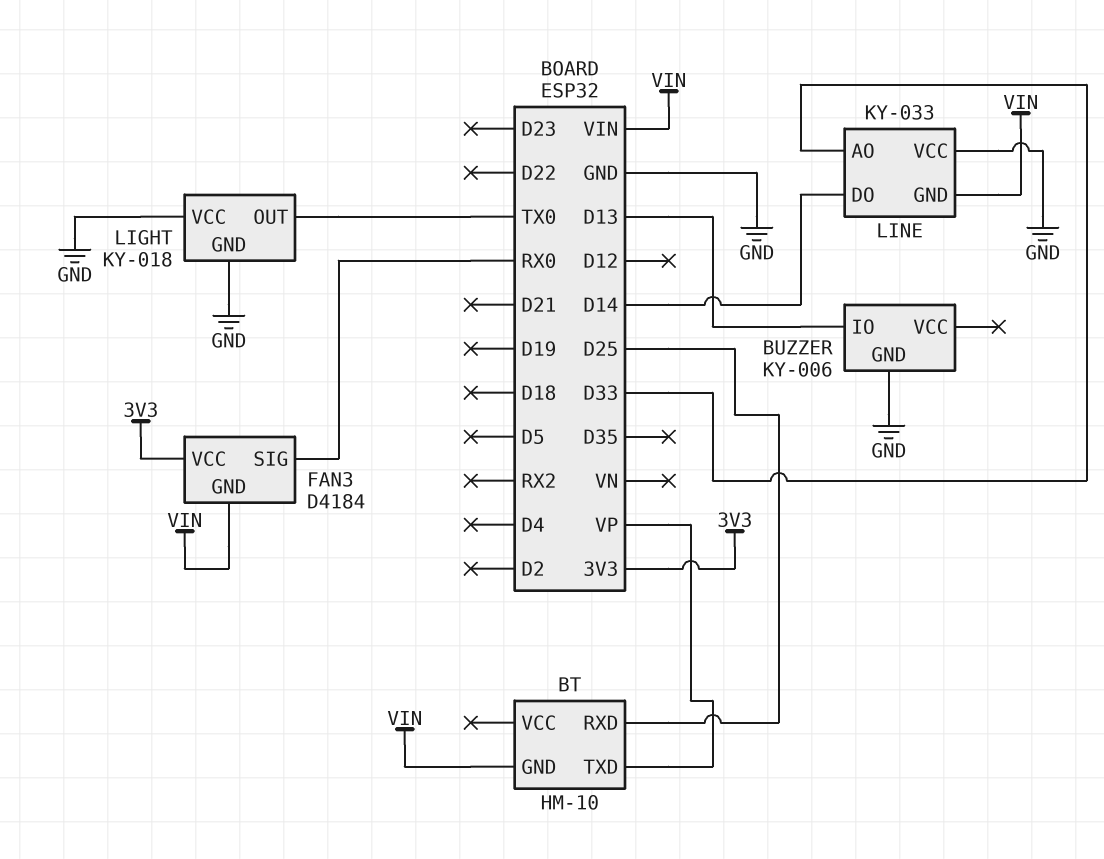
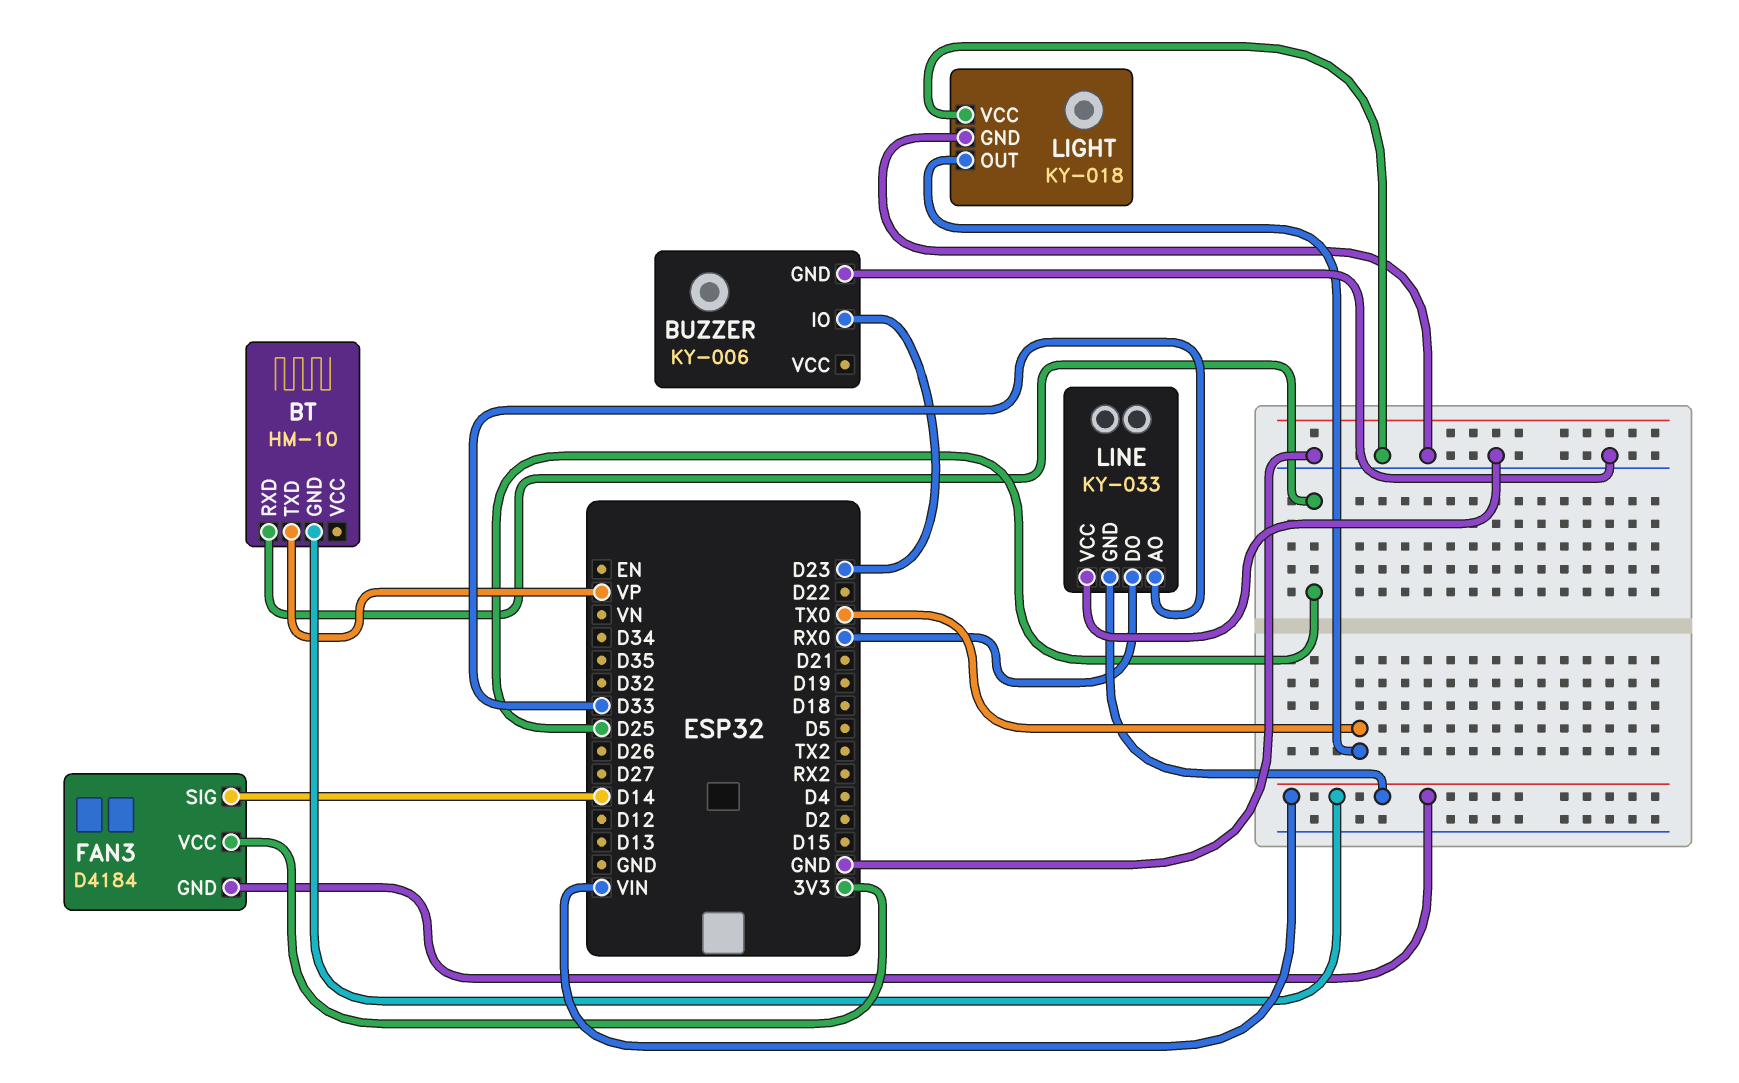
BUZZER pin IO: D13 -> D23
FAN3 pin SIG: RX0 -> D14
LINE pin DO: D14 -> RX0

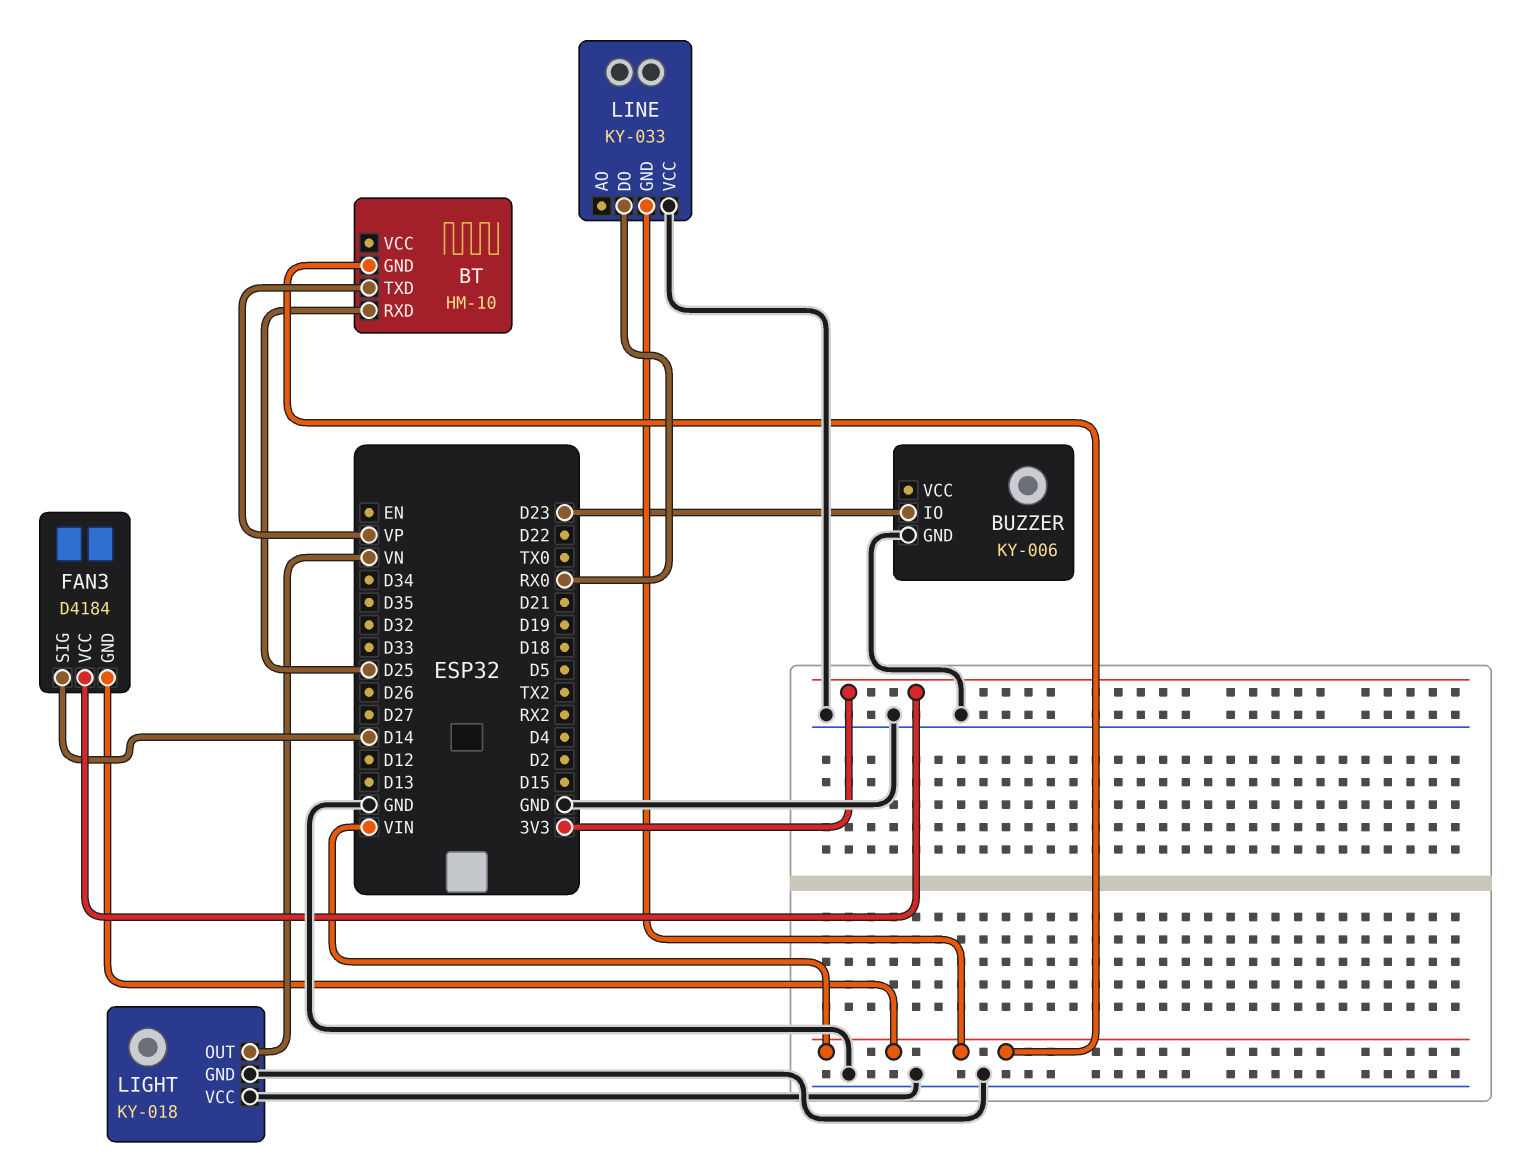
LIGHT pin OUT: TX0 -> VN
LINE pin AO: D33 -> none

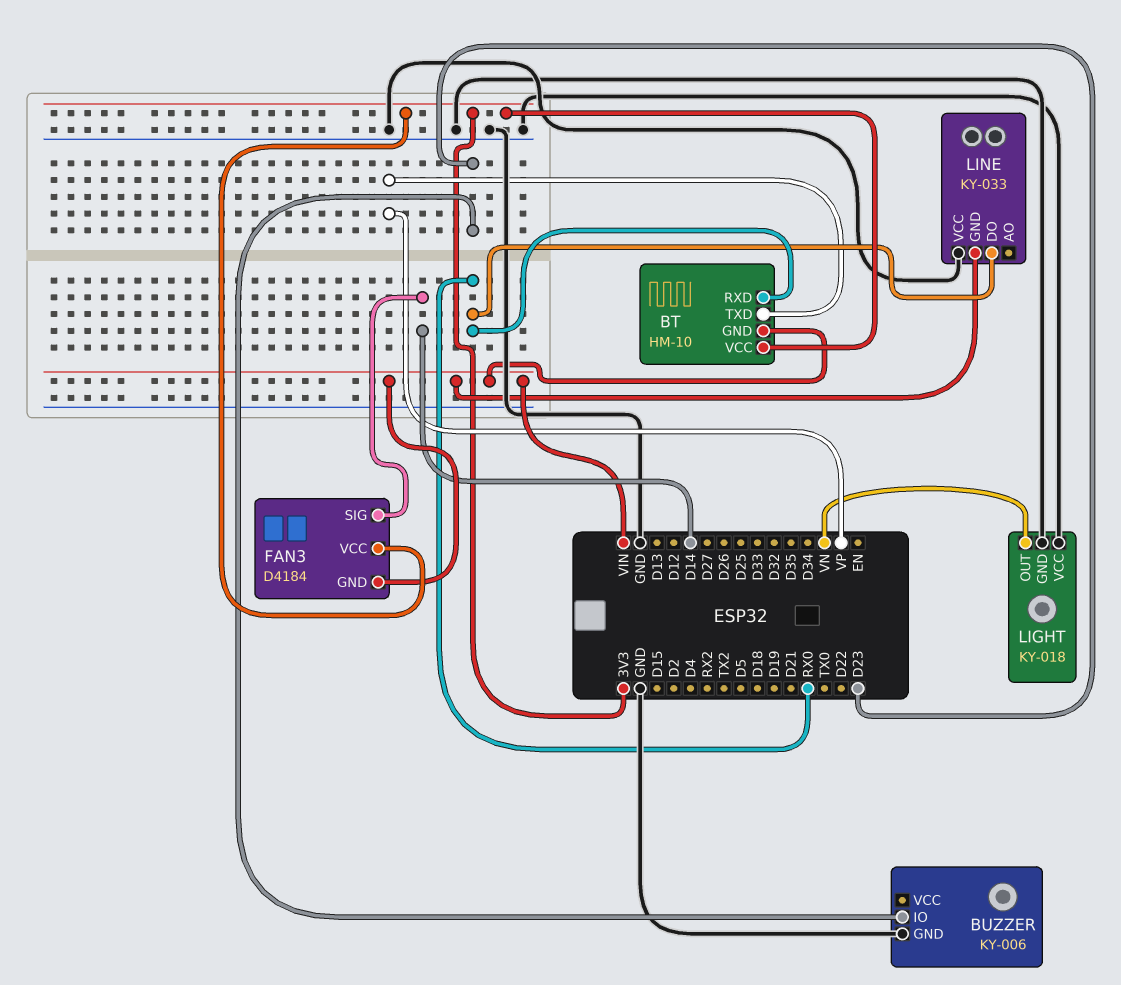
BT pin RXD: D25 -> RX0
BT pin VCC: none -> 3V3

